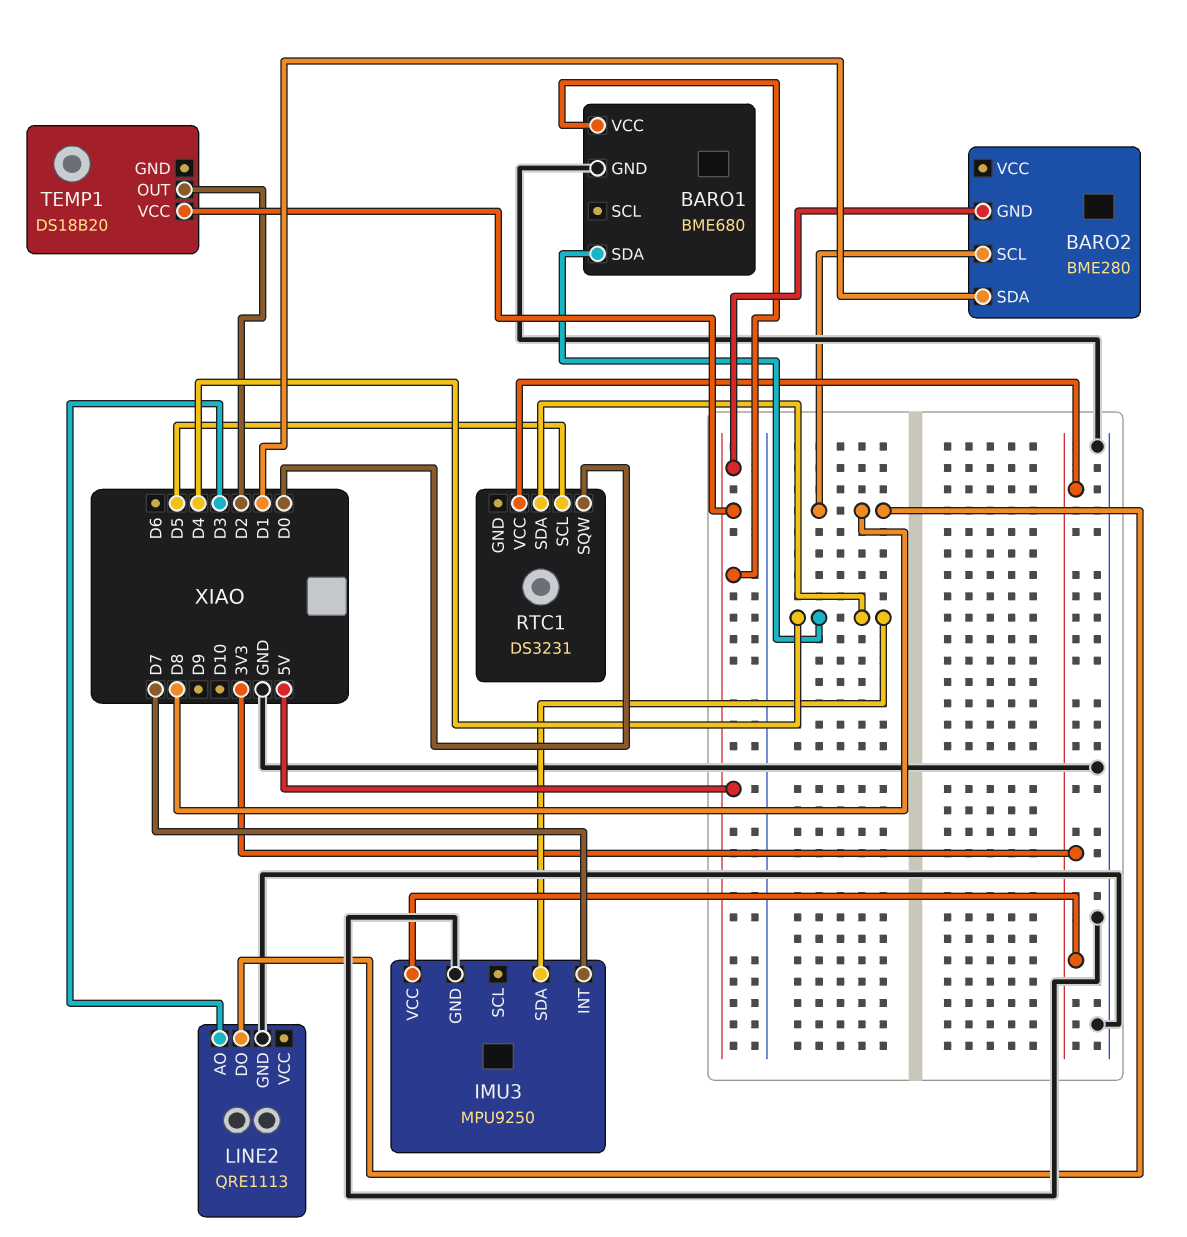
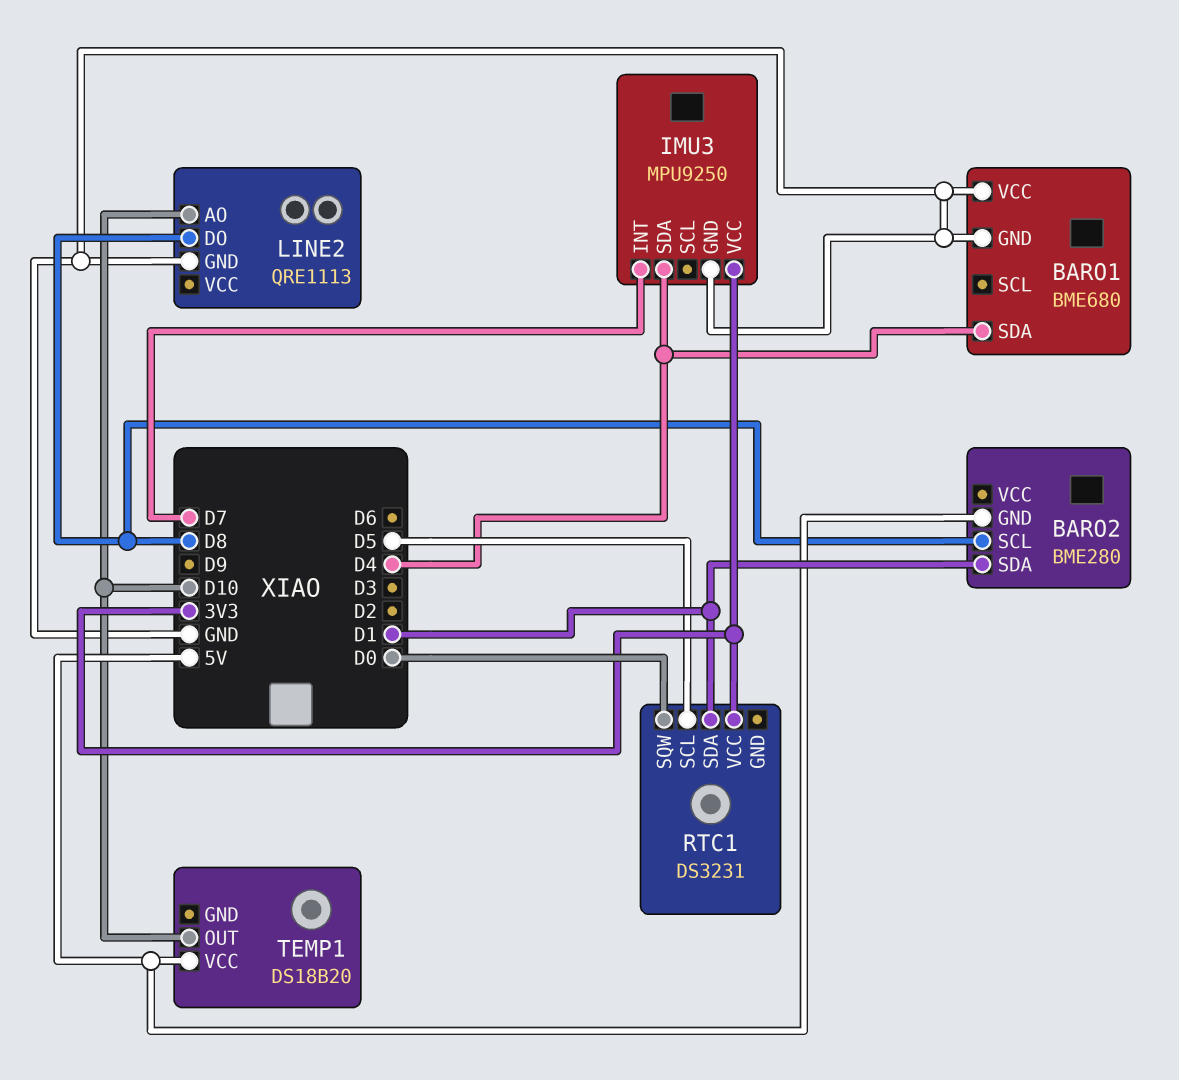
BARO1 pin VCC: 5V -> GND
LINE2 pin AO: D3 -> D10
RTC1 pin SDA: D4 -> D1
TEMP1 pin OUT: D2 -> D10

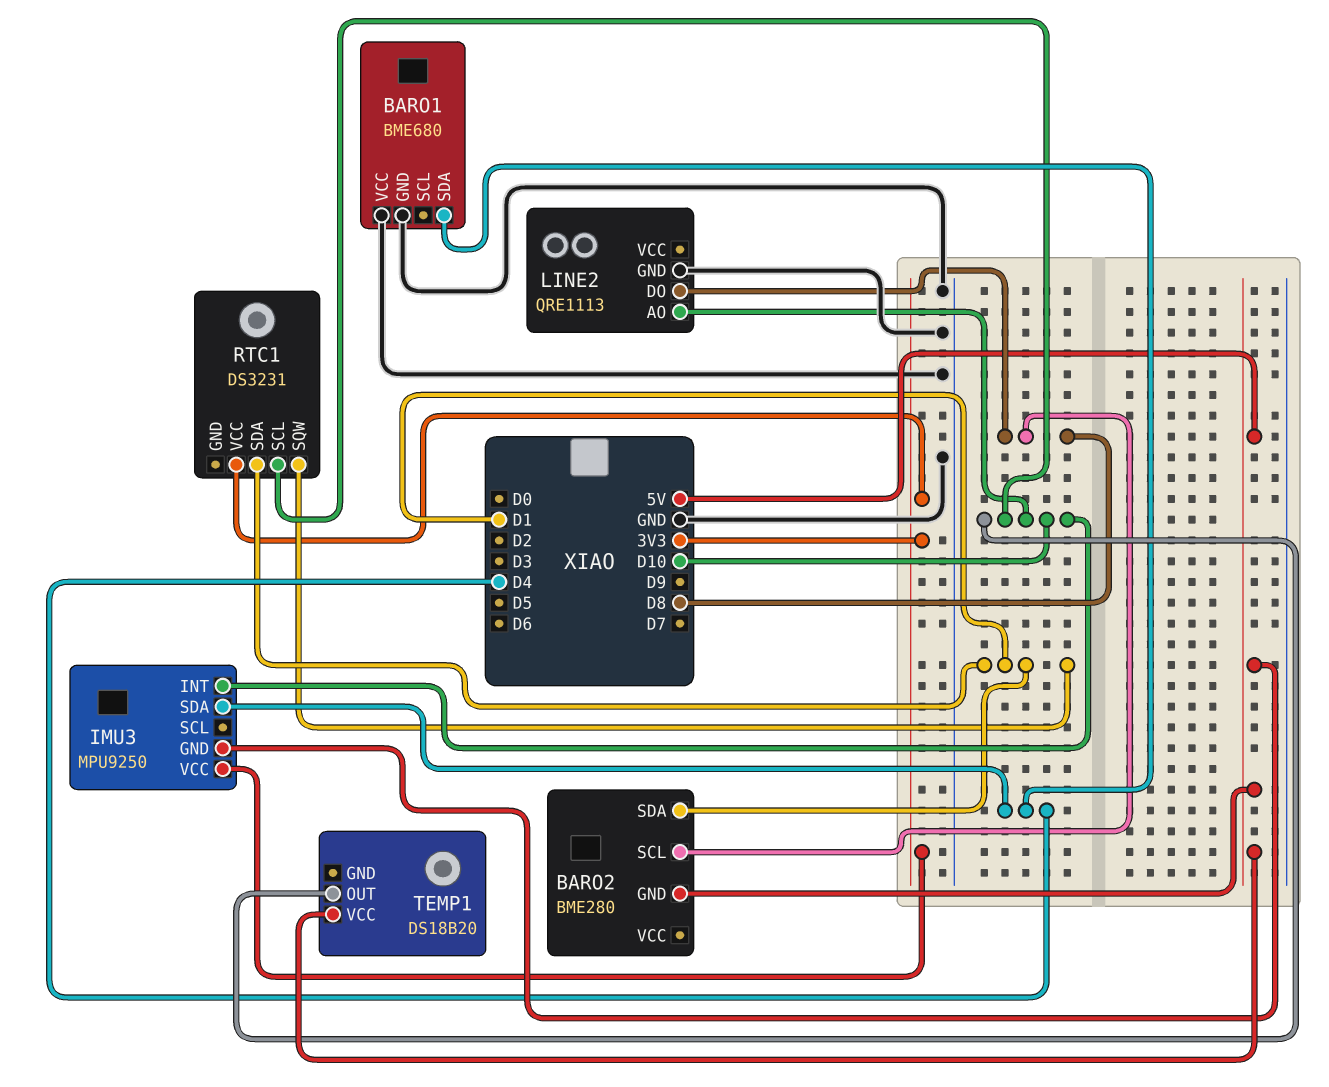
IMU3 pin GND: GND -> 5V
IMU3 pin INT: D7 -> D10
RTC1 pin SCL: D5 -> D10
RTC1 pin SQW: D0 -> D1

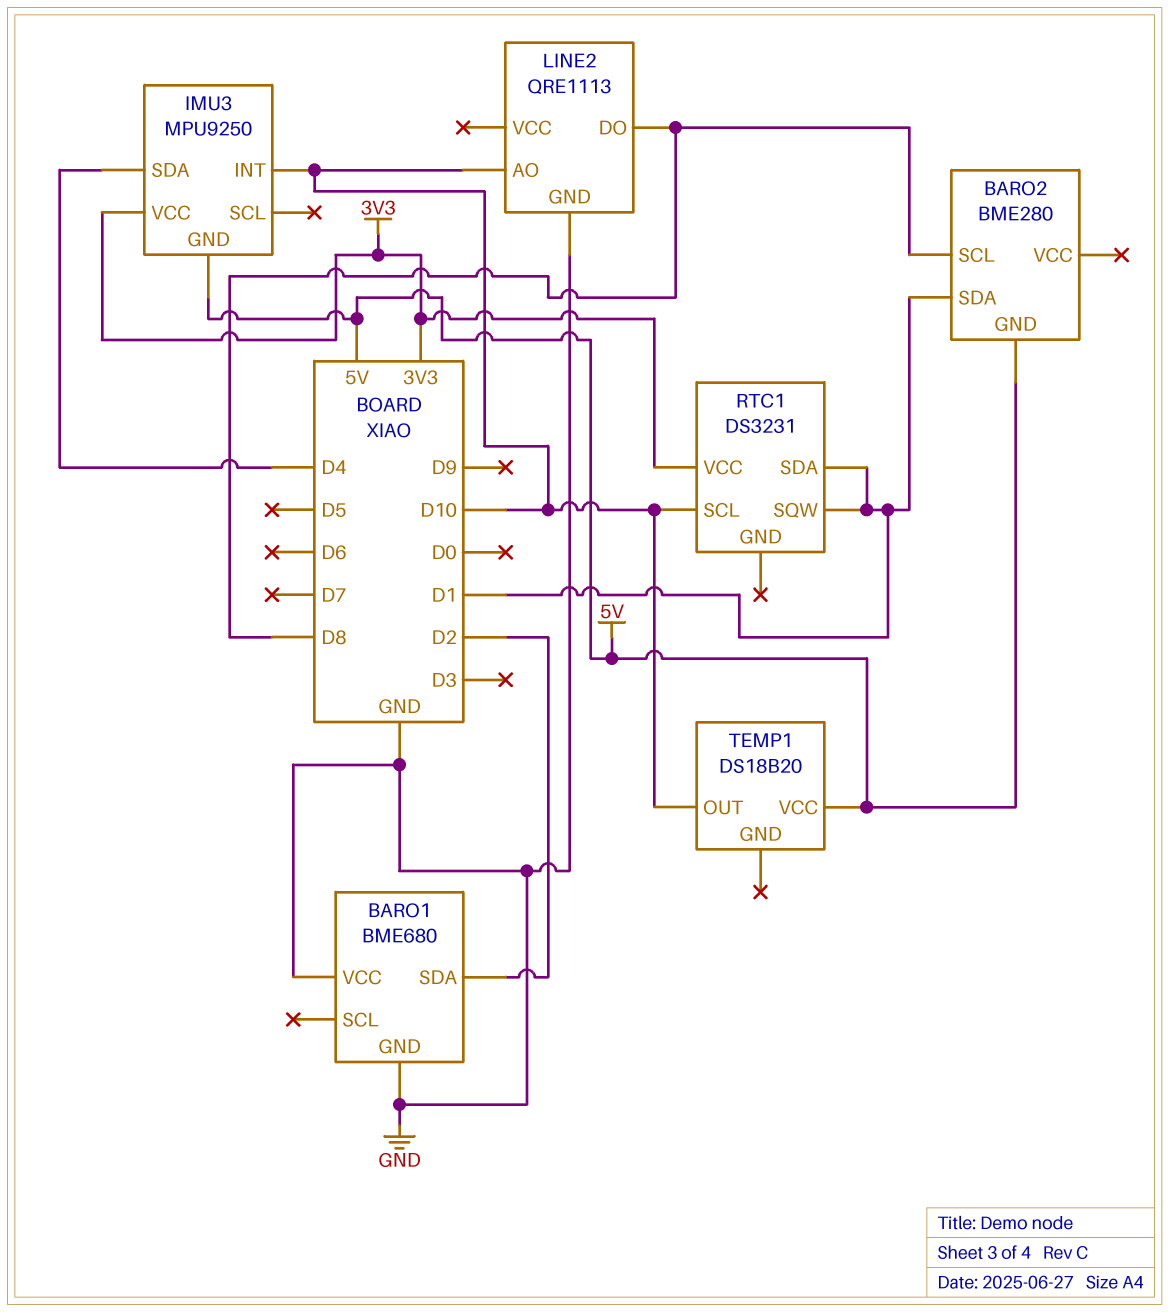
BARO1 pin SDA: D4 -> D2

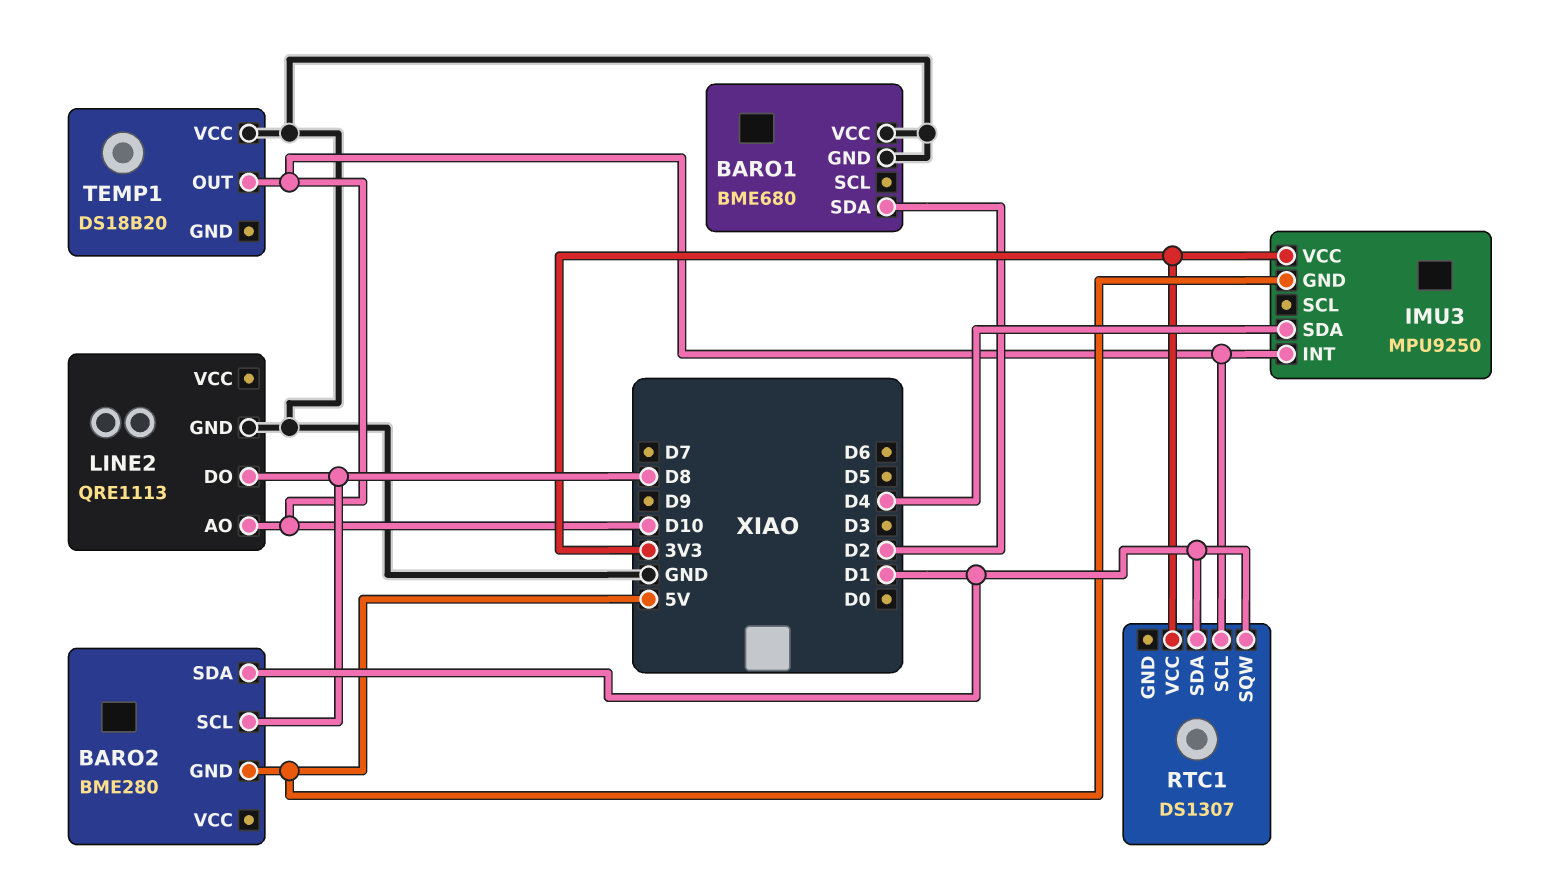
RTC1: DS3231 -> DS1307
TEMP1 pin VCC: 5V -> GND

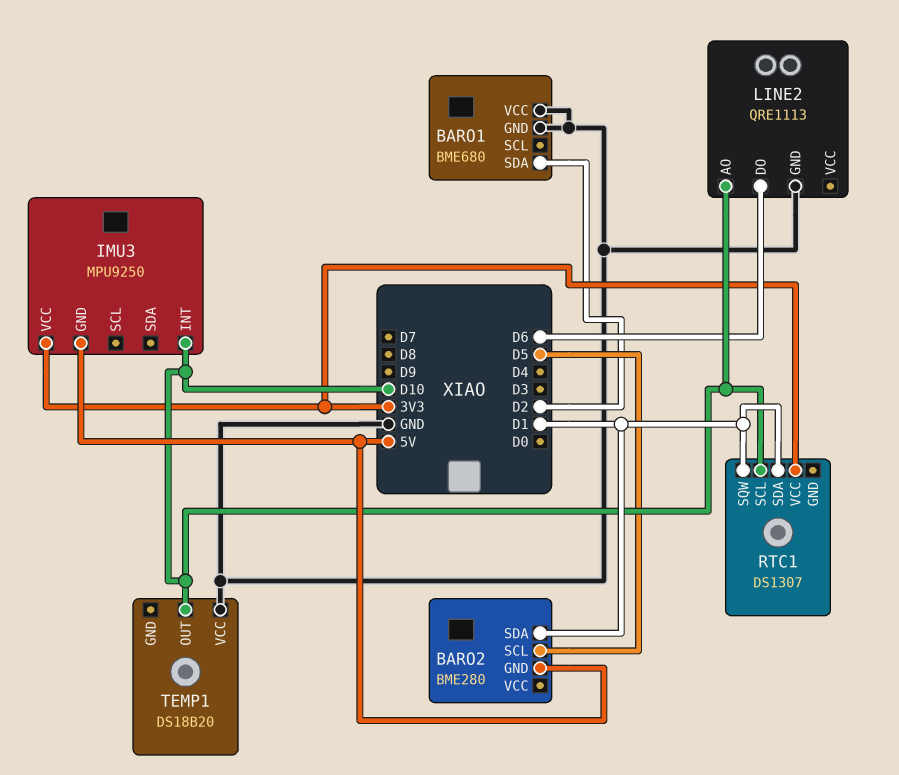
BARO2 pin SCL: D8 -> D5
IMU3 pin SDA: D4 -> none
LINE2 pin DO: D8 -> D6

